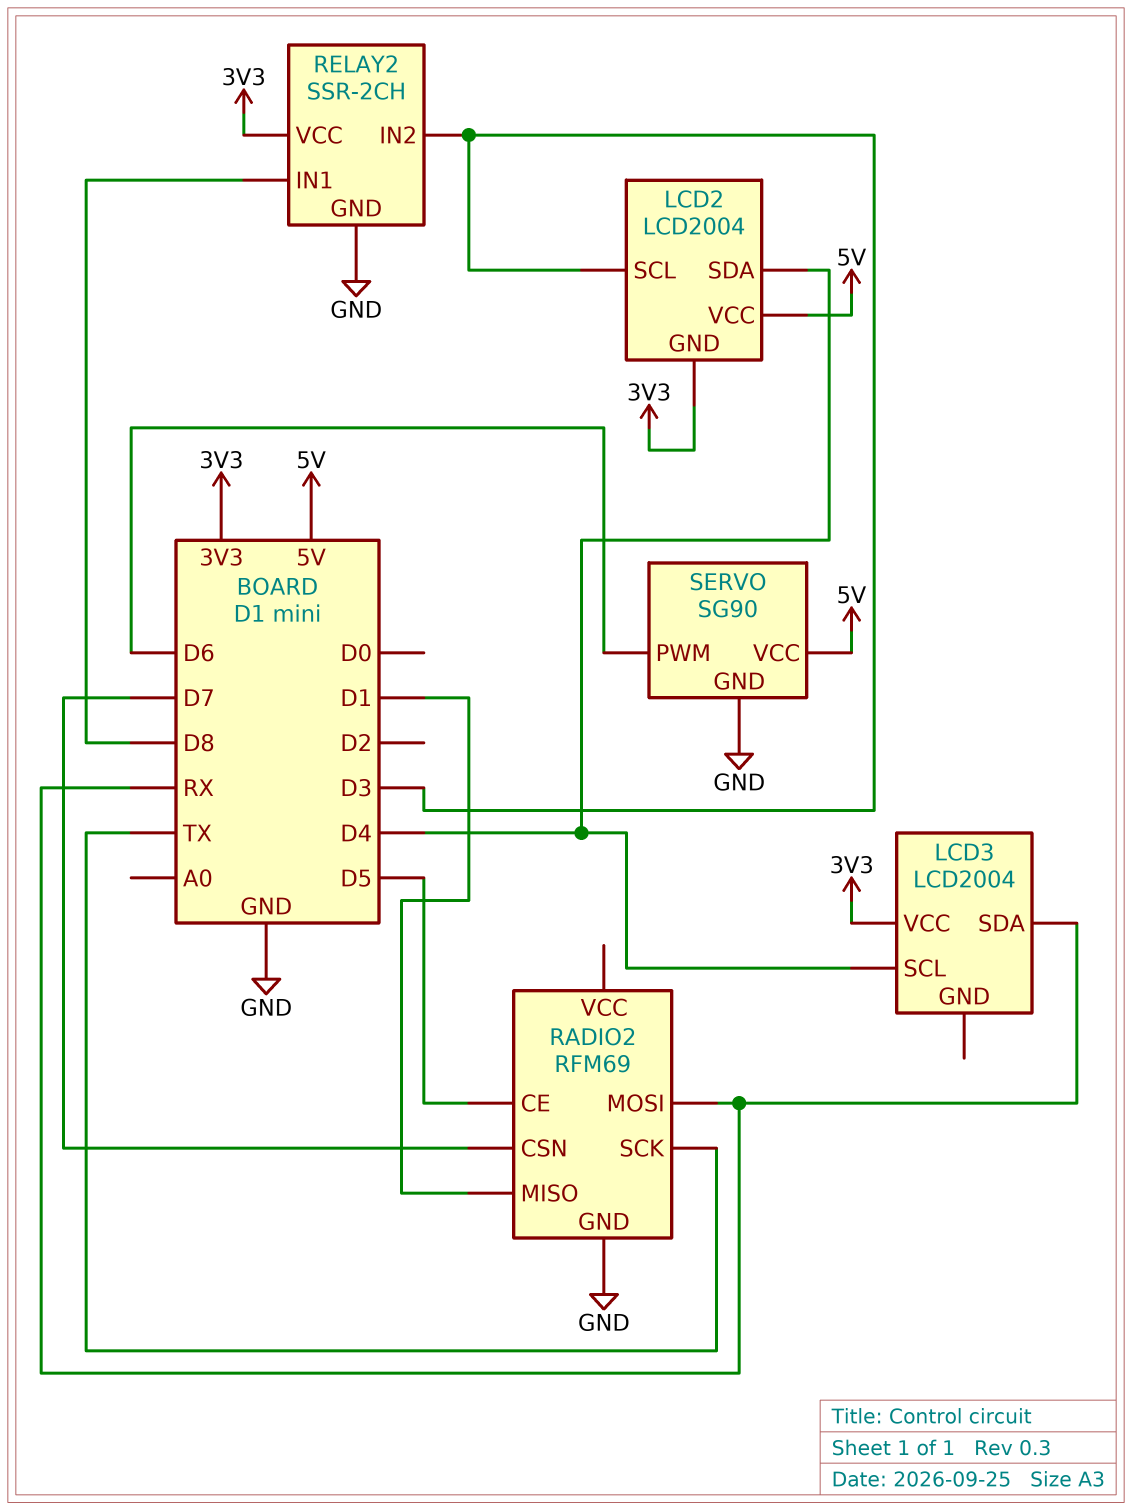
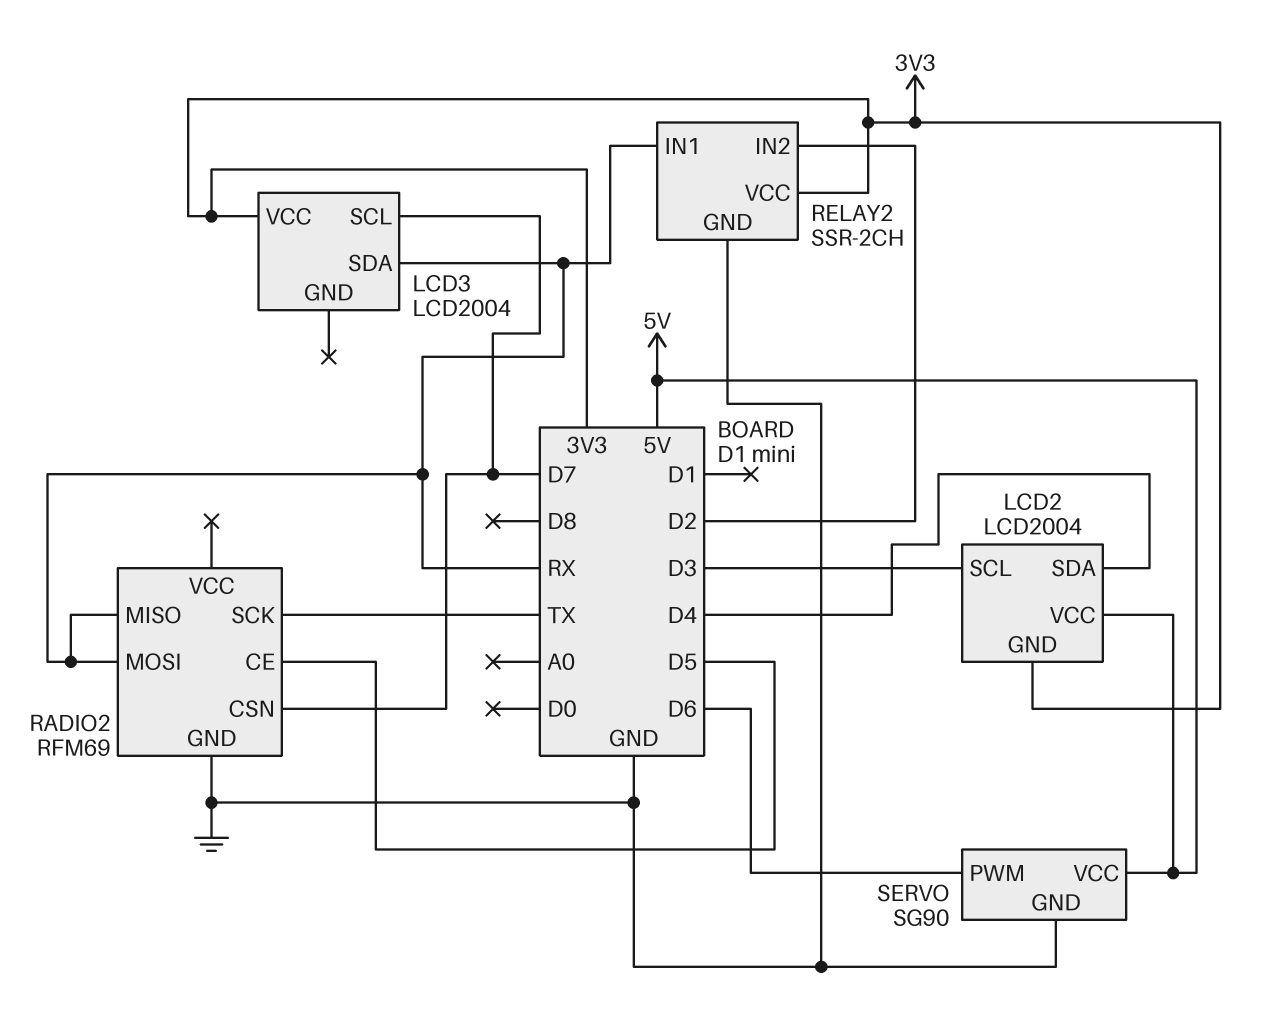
LCD3 pin SCL: D4 -> D7
RADIO2 pin MISO: D1 -> RX
RELAY2 pin IN1: D8 -> RX
RELAY2 pin IN2: D3 -> D2

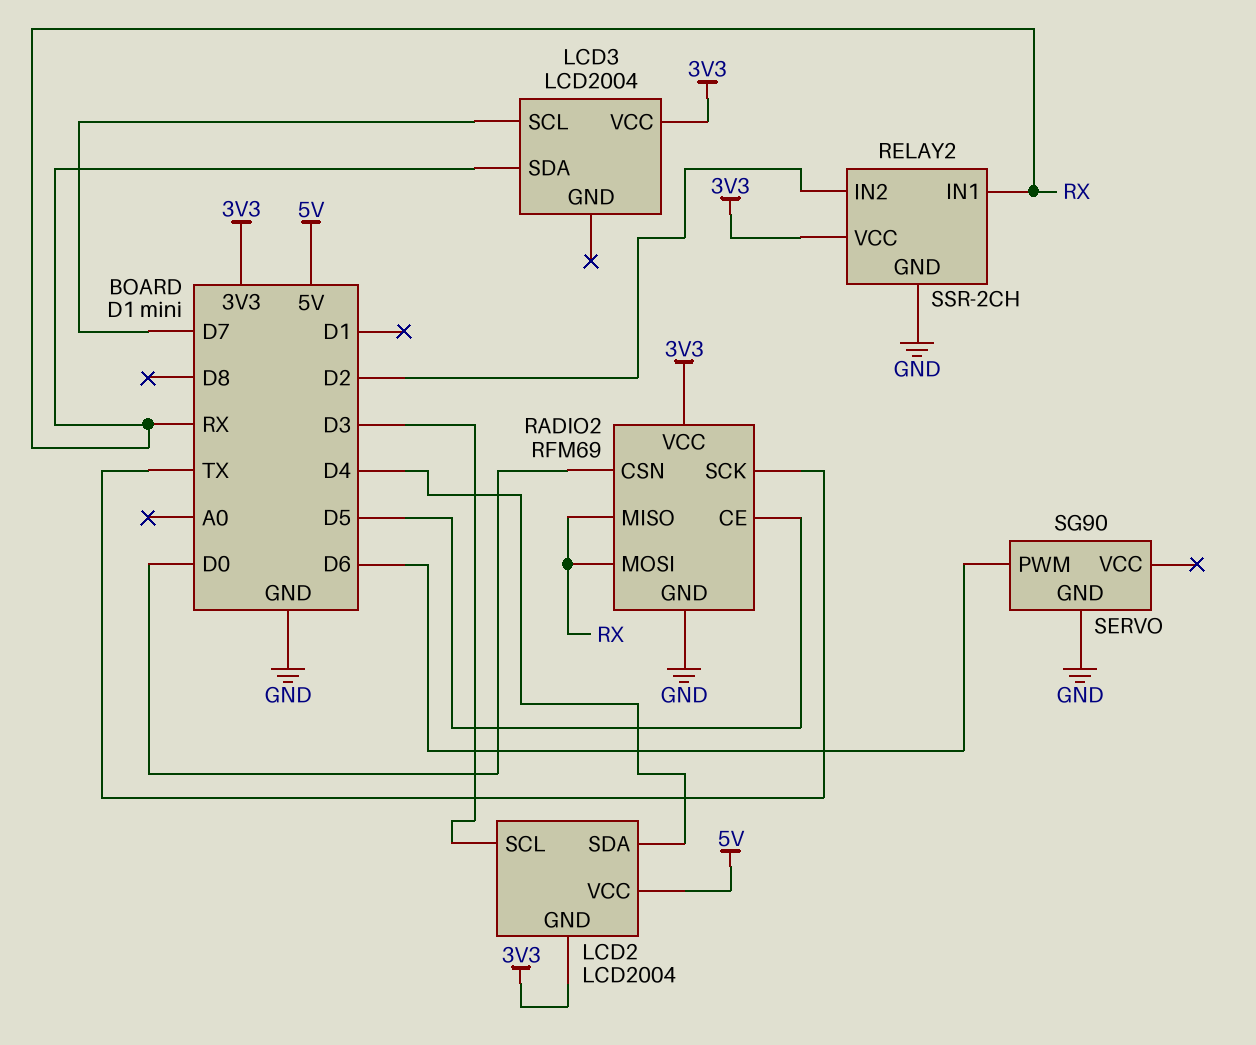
RADIO2 pin CSN: D7 -> D0
RADIO2 pin VCC: none -> 3V3
SERVO pin VCC: 5V -> none

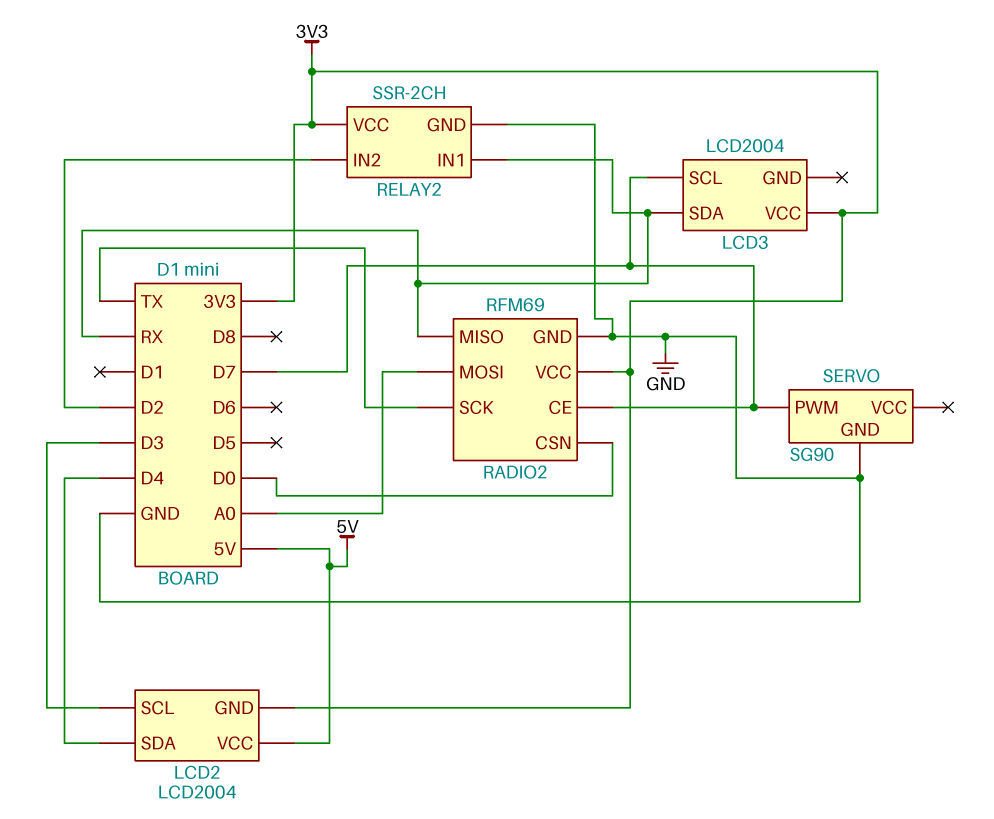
RADIO2 pin CE: D5 -> D7
RADIO2 pin MOSI: RX -> A0
SERVO pin PWM: D6 -> D7

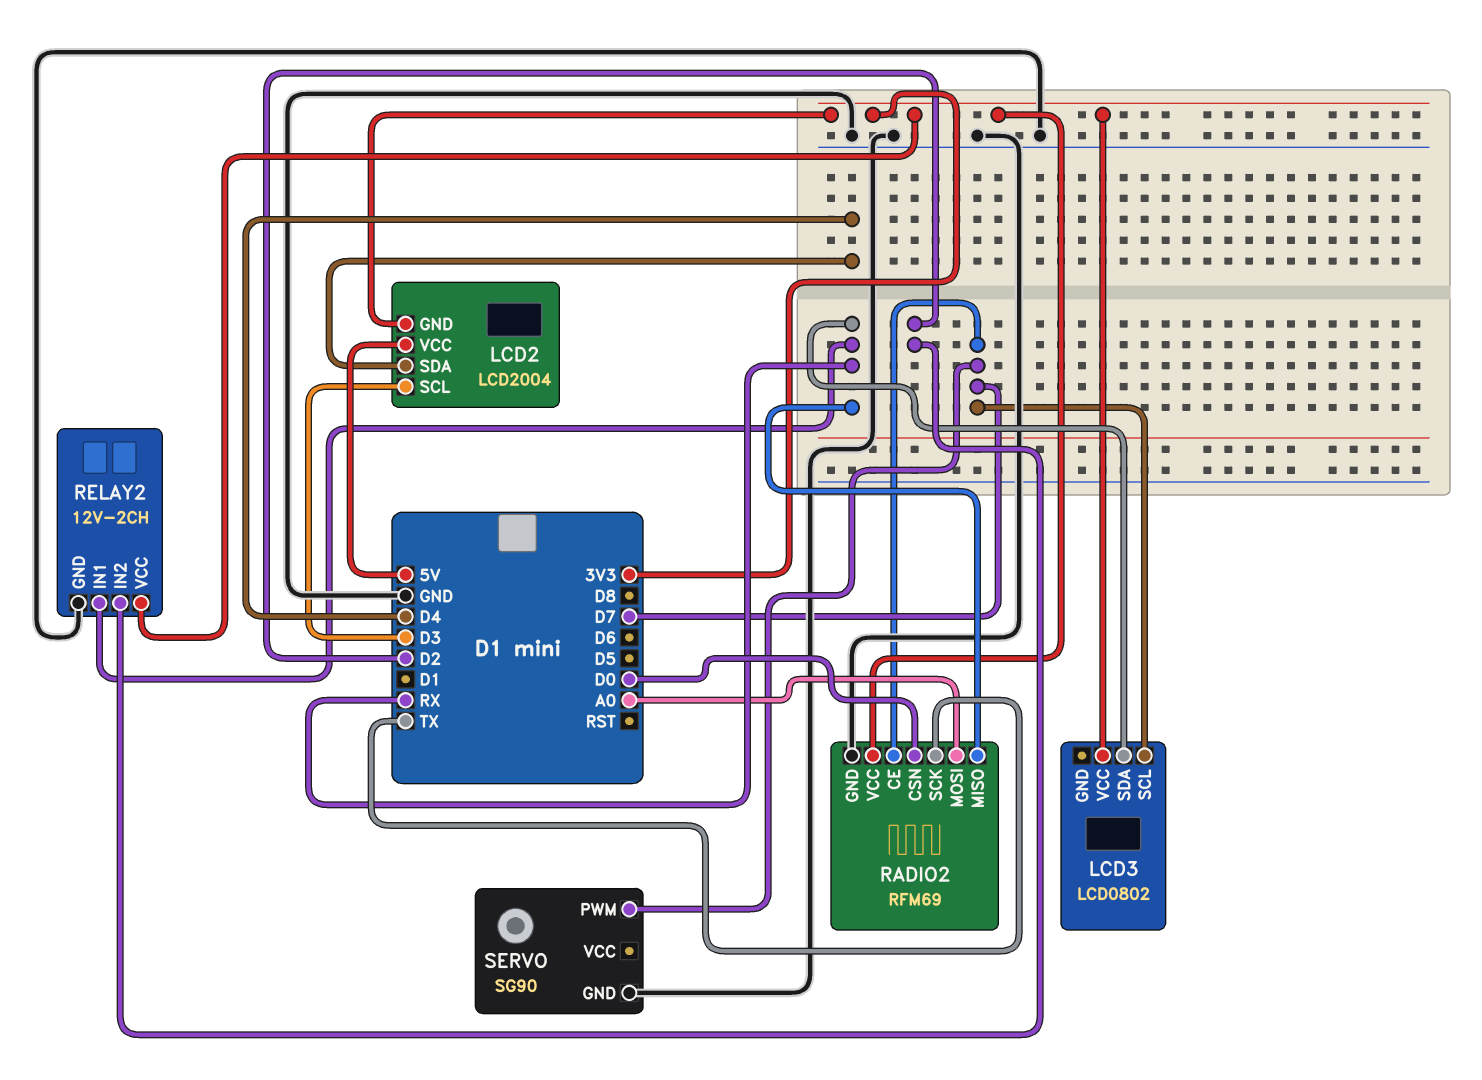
LCD3: LCD2004 -> LCD0802
RELAY2: SSR-2CH -> 12V-2CH

